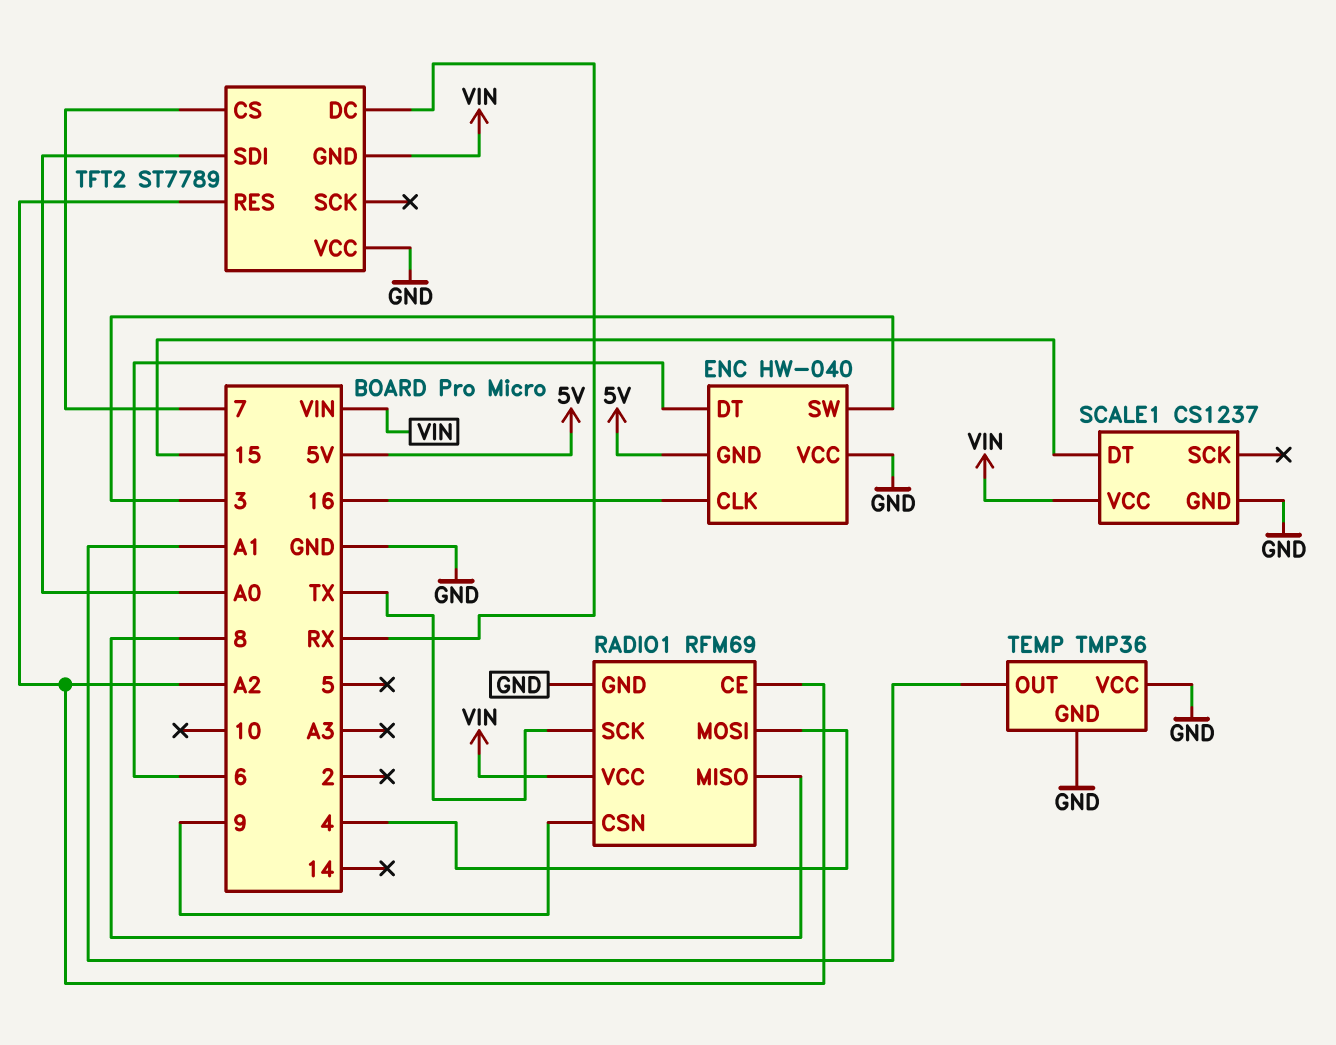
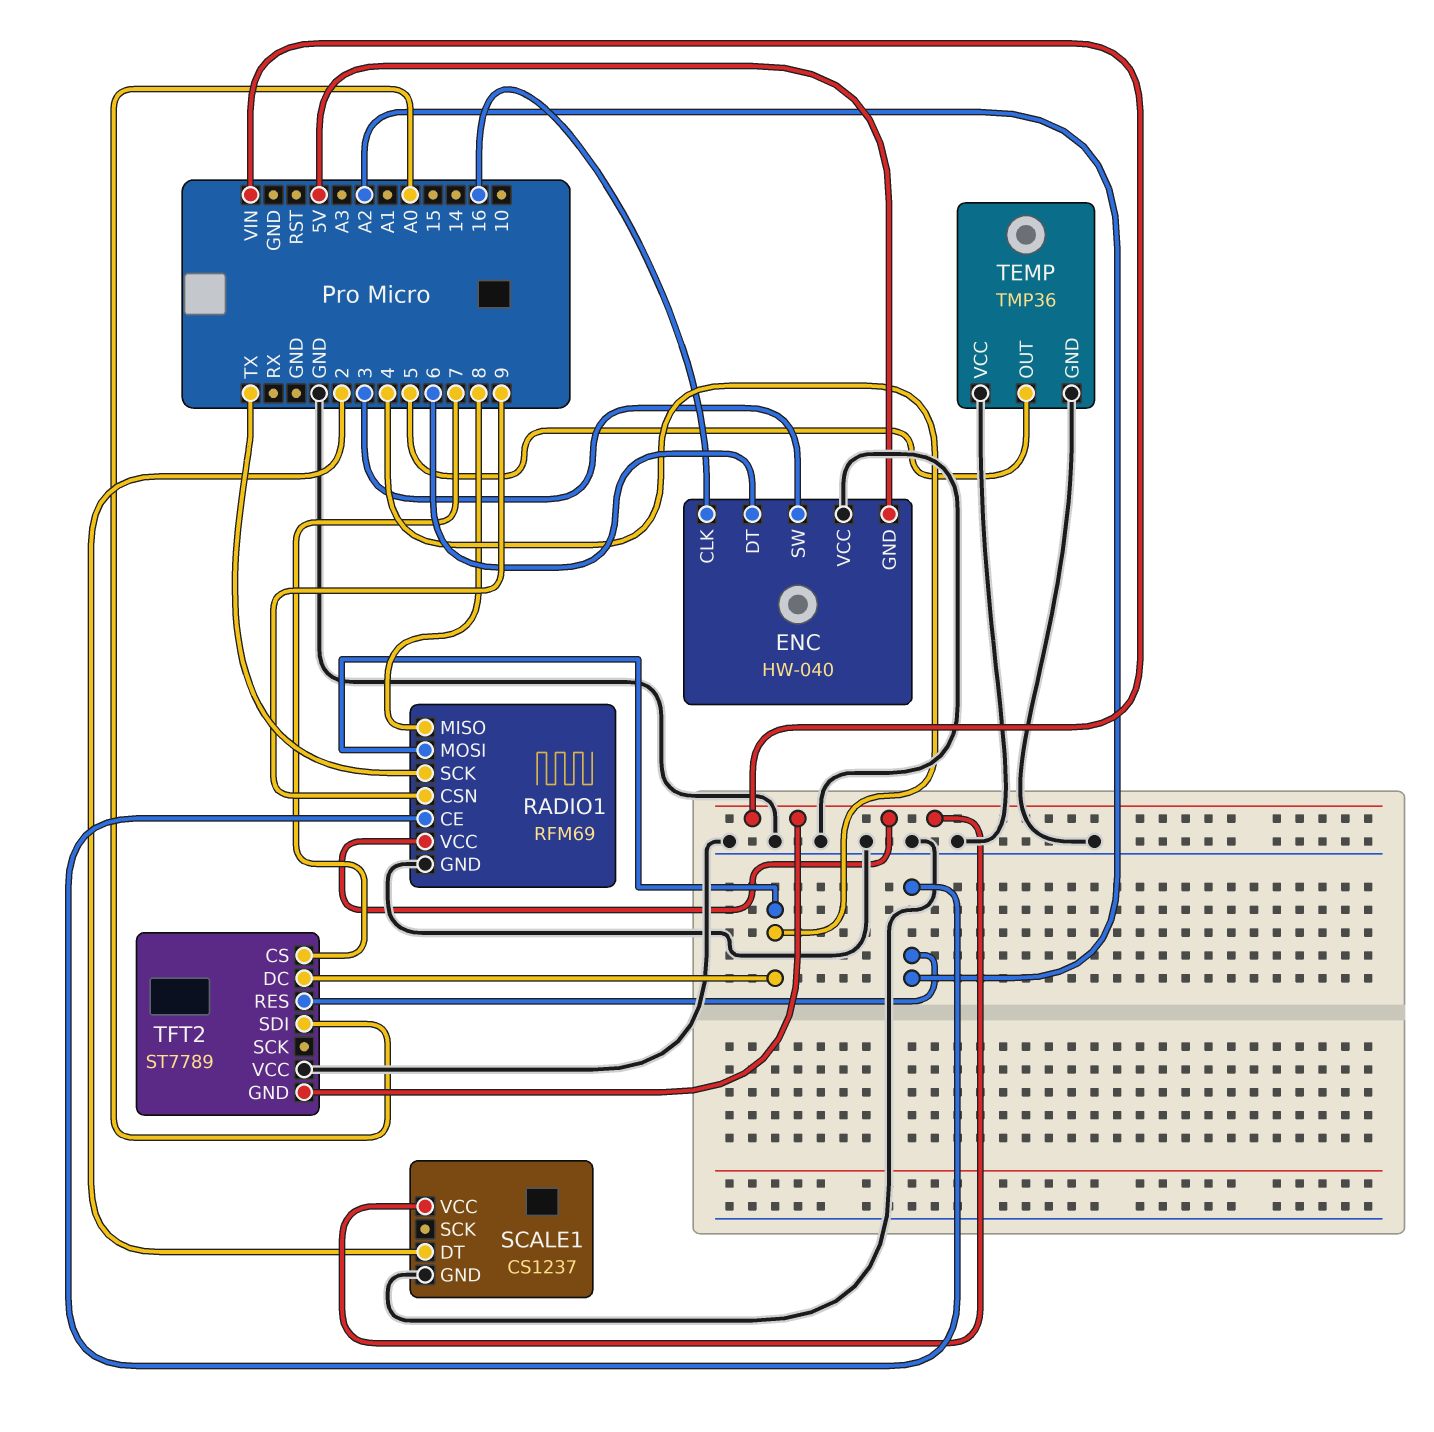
SCALE1 pin DT: 15 -> 2
TEMP pin OUT: A1 -> 5
TFT2 pin DC: RX -> 4

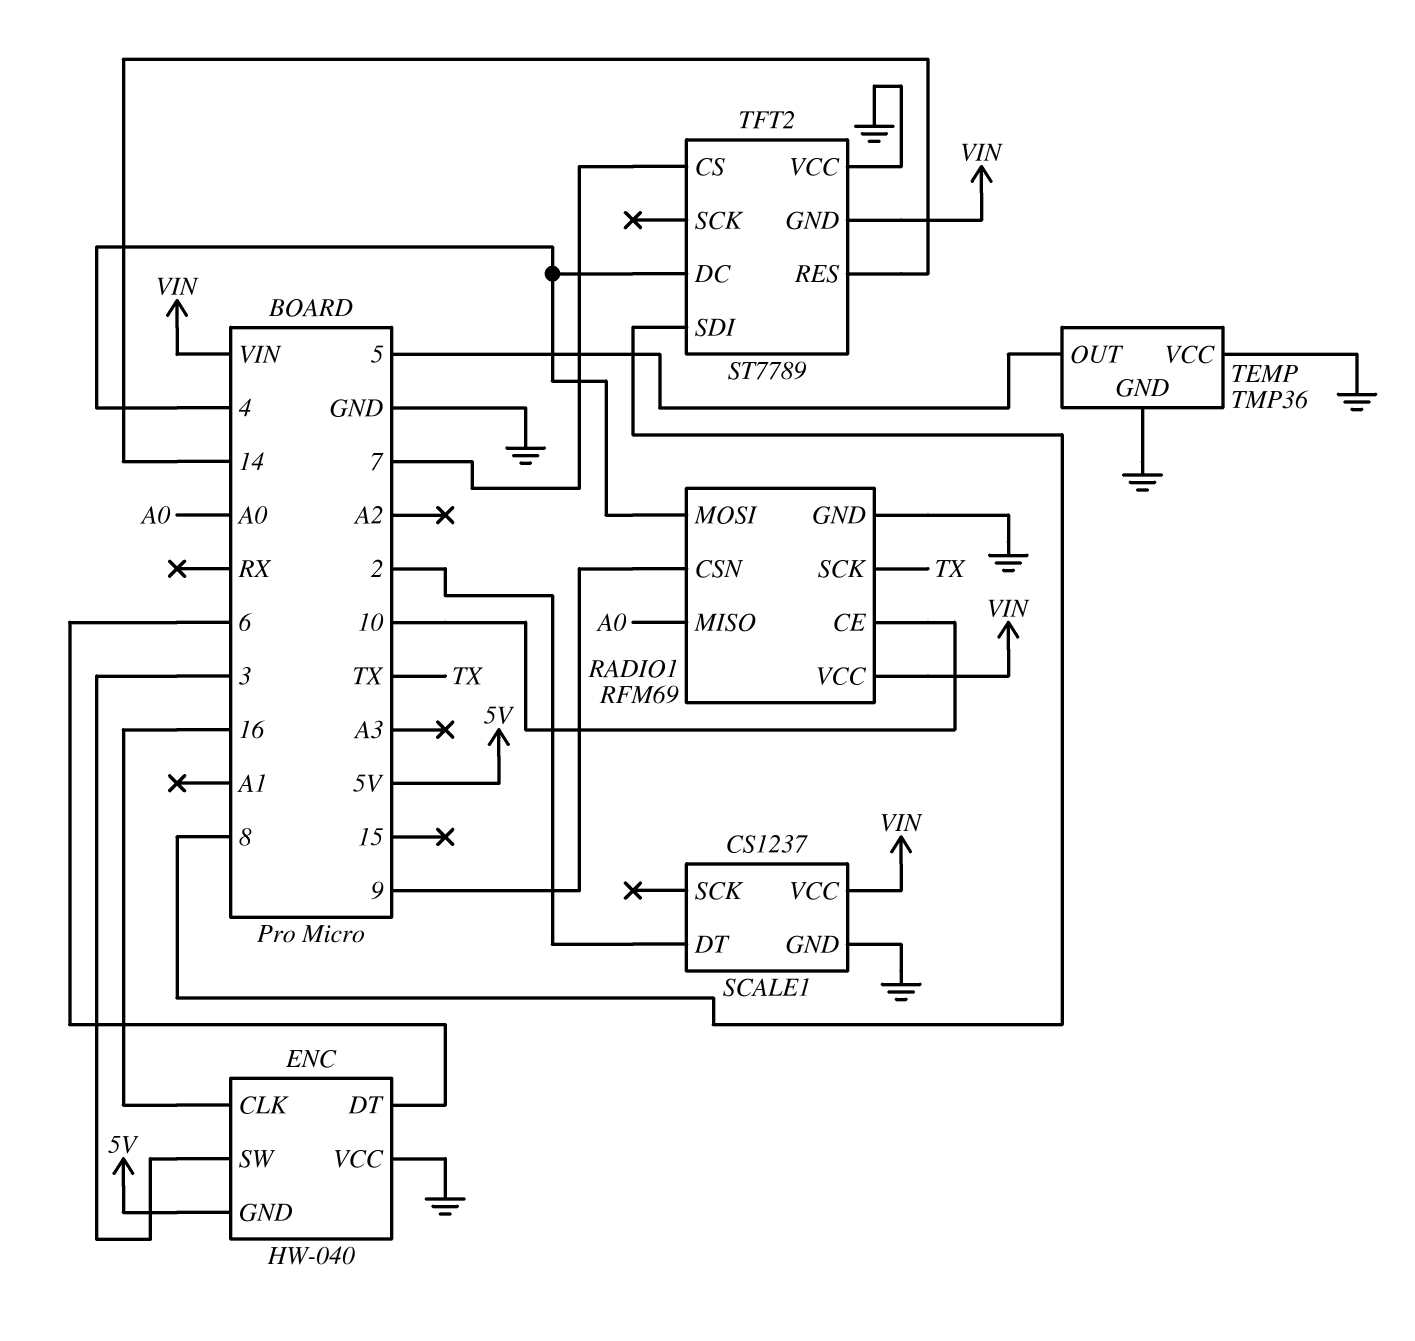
RADIO1 pin CE: A2 -> 10
RADIO1 pin MISO: 8 -> A0
TFT2 pin RES: A2 -> 14
TFT2 pin SDI: A0 -> 8

